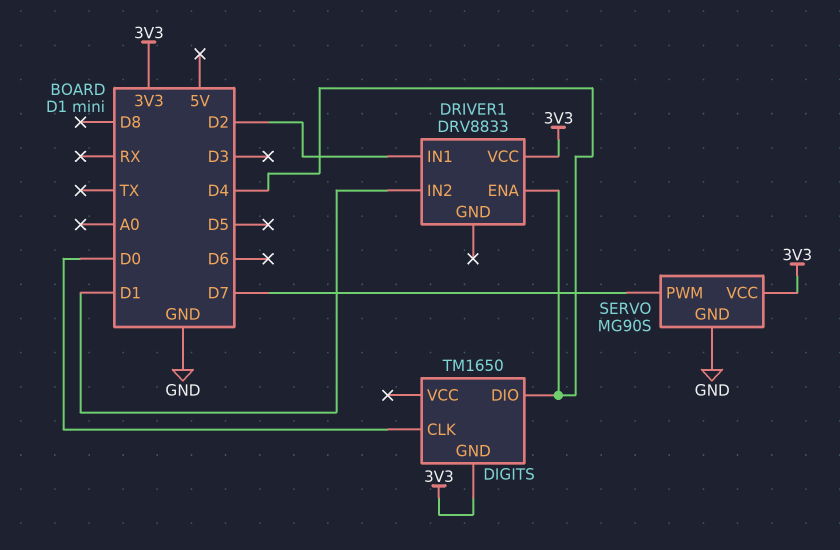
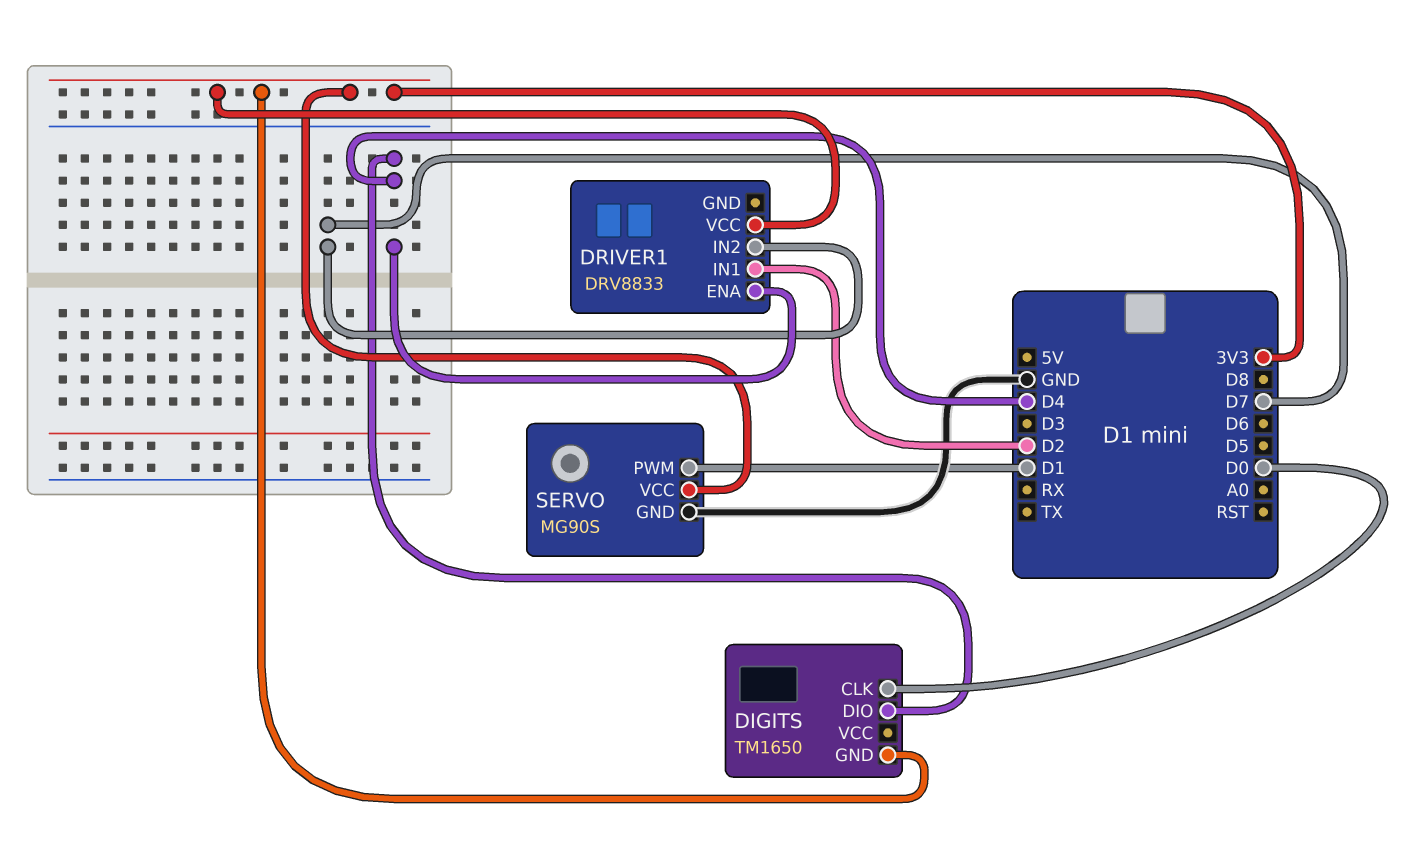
DRIVER1 pin IN2: D1 -> D7
SERVO pin PWM: D7 -> D1

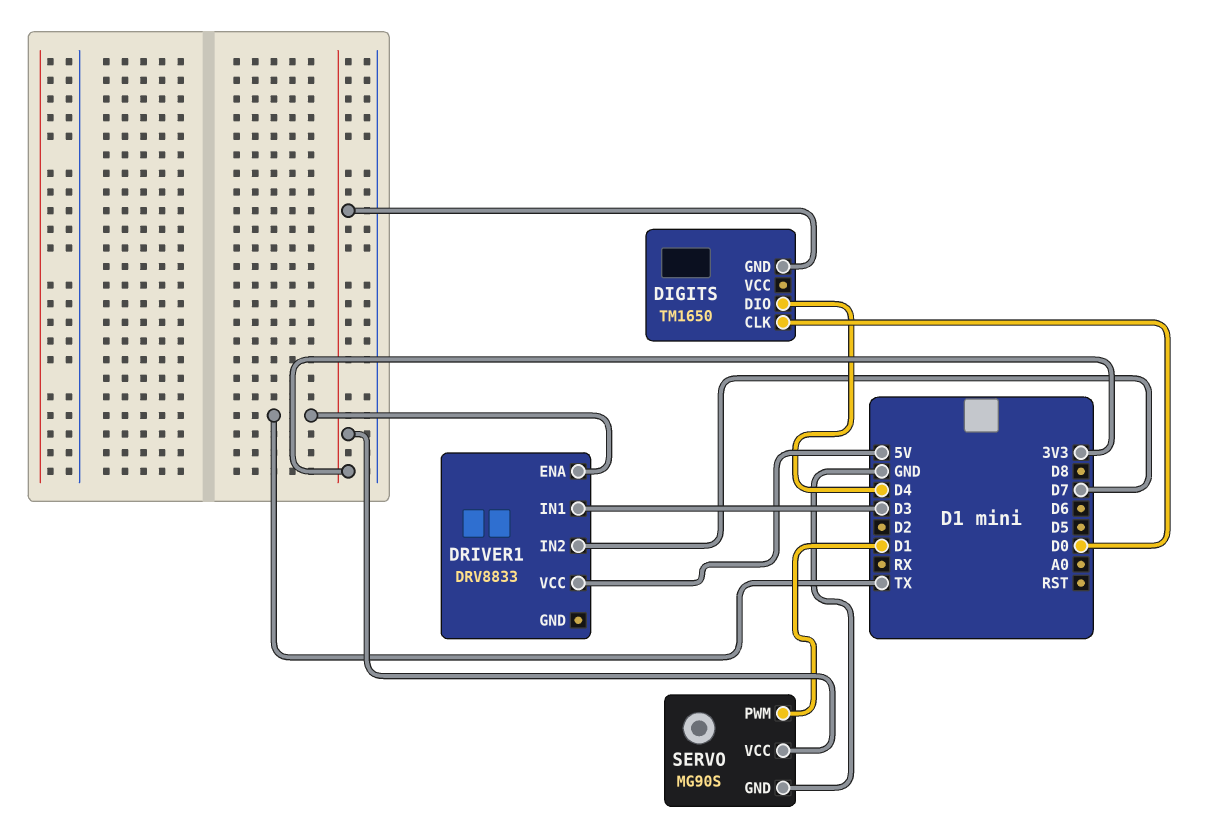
DRIVER1 pin ENA: D4 -> TX
DRIVER1 pin IN1: D2 -> D3
DRIVER1 pin VCC: 3V3 -> 5V

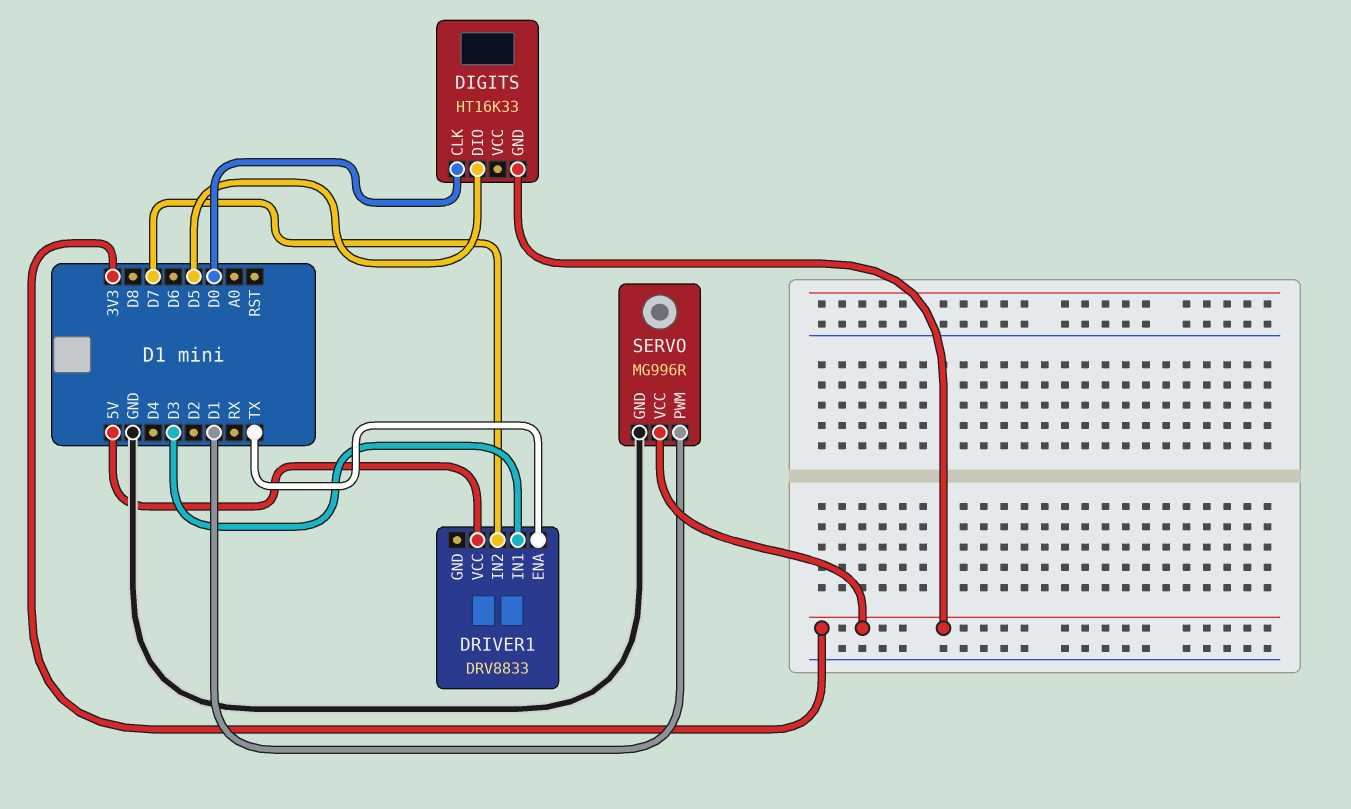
DIGITS: TM1650 -> HT16K33
DIGITS pin DIO: D4 -> D5
SERVO: MG90S -> MG996R

